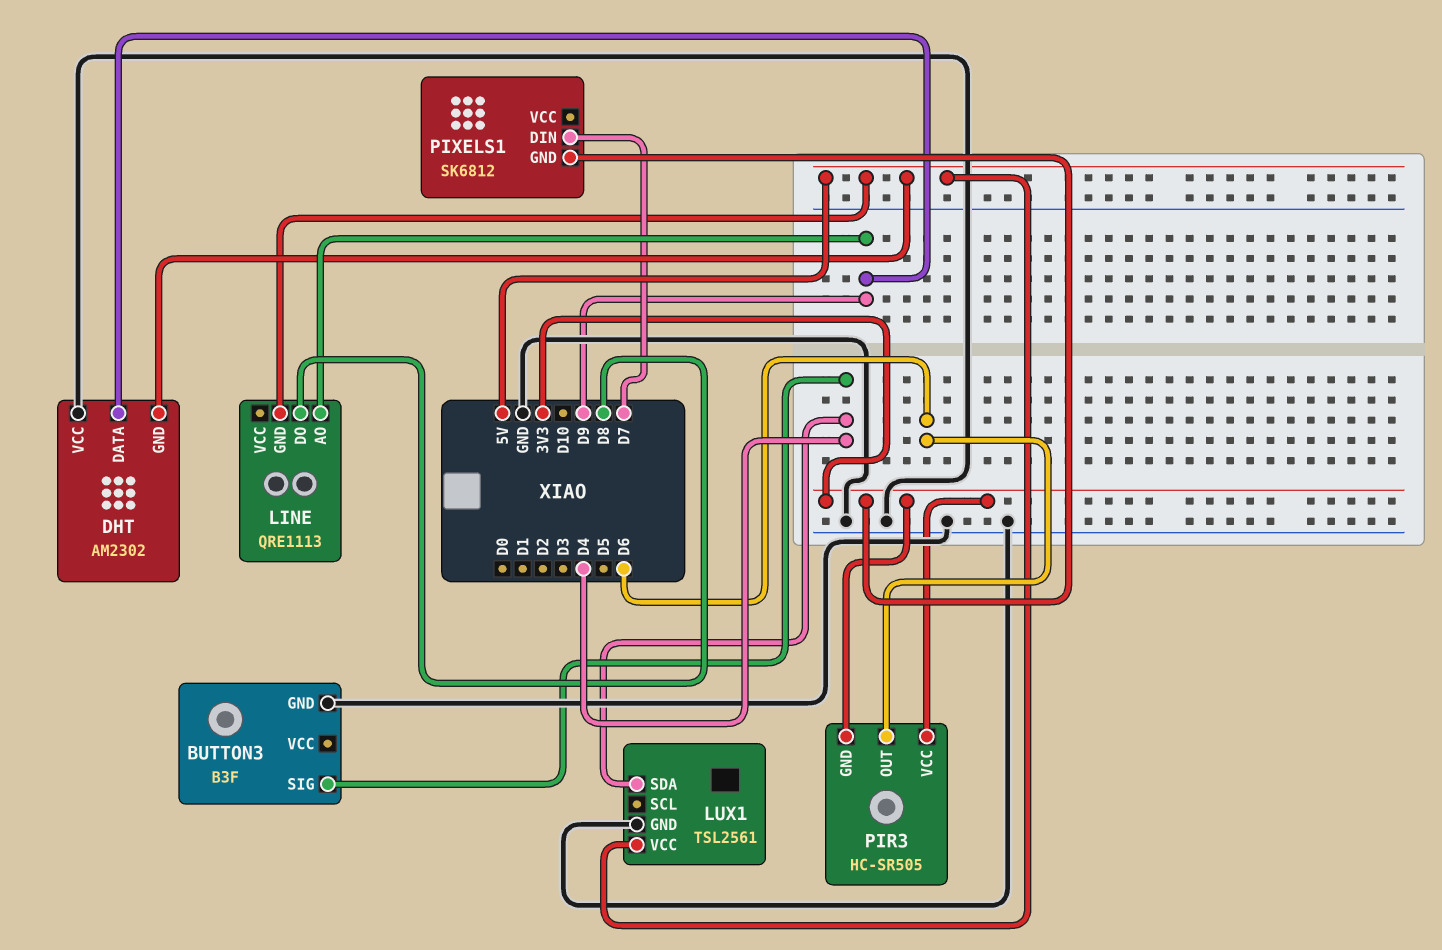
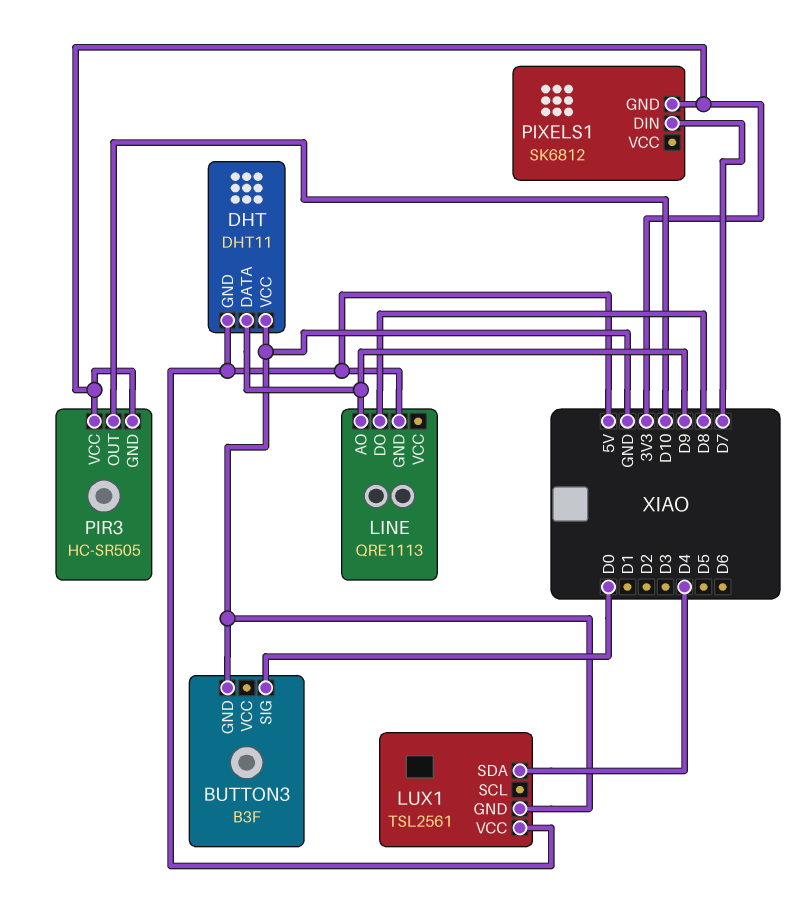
BUTTON3 pin SIG: D4 -> D0
DHT: AM2302 -> DHT11
PIR3 pin OUT: D6 -> D10

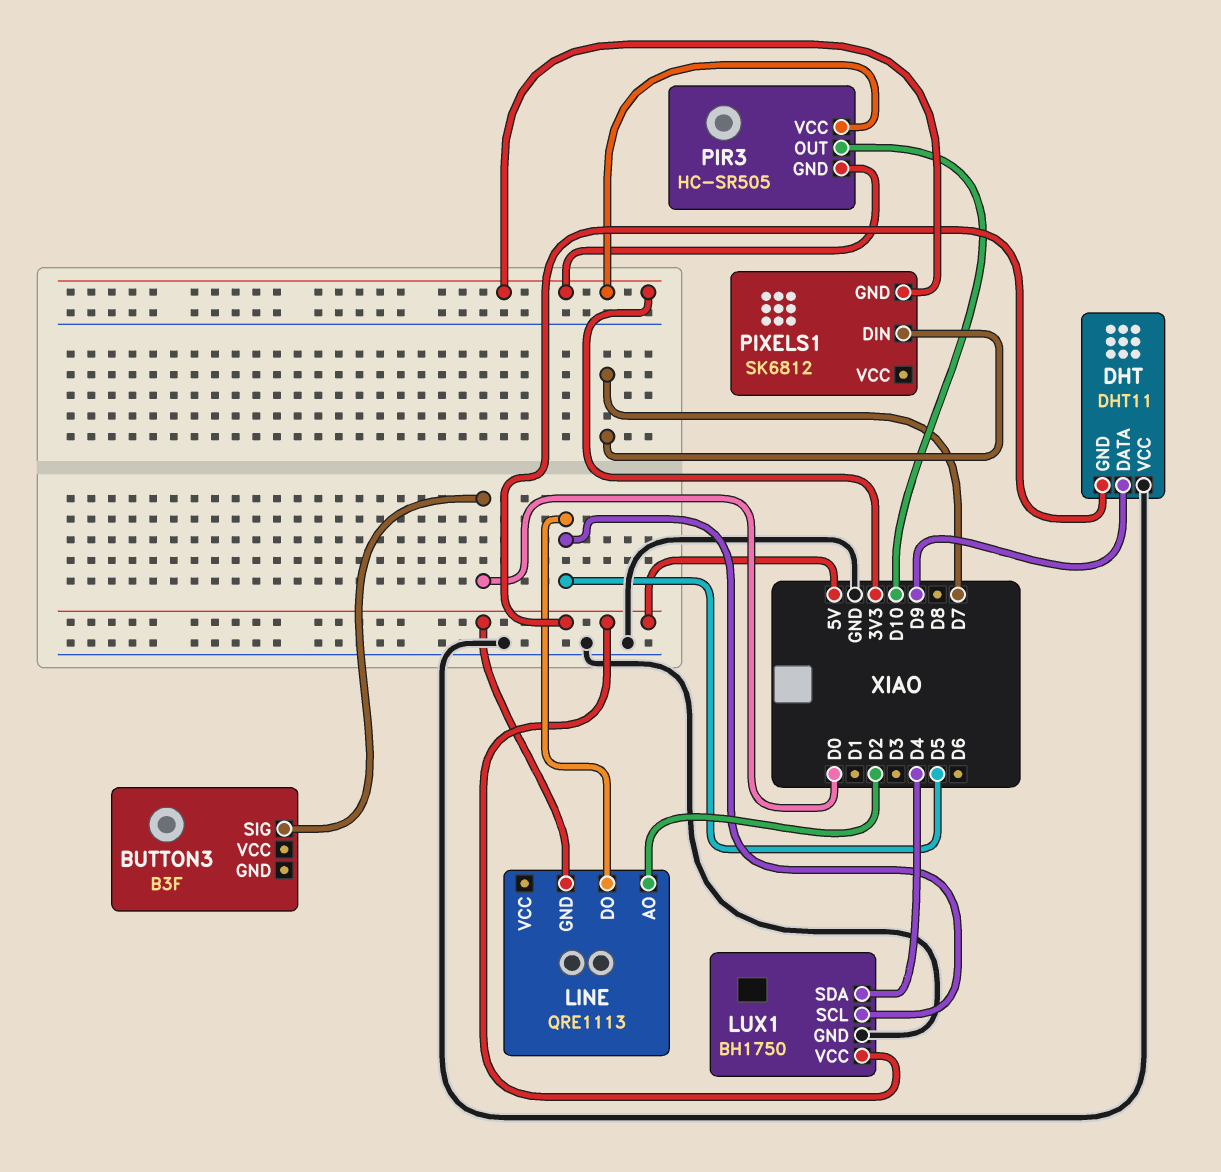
BUTTON3 pin GND: GND -> none
LINE pin AO: D9 -> D2
LINE pin DO: D8 -> D5
LUX1: TSL2561 -> BH1750
LUX1 pin SCL: none -> D5

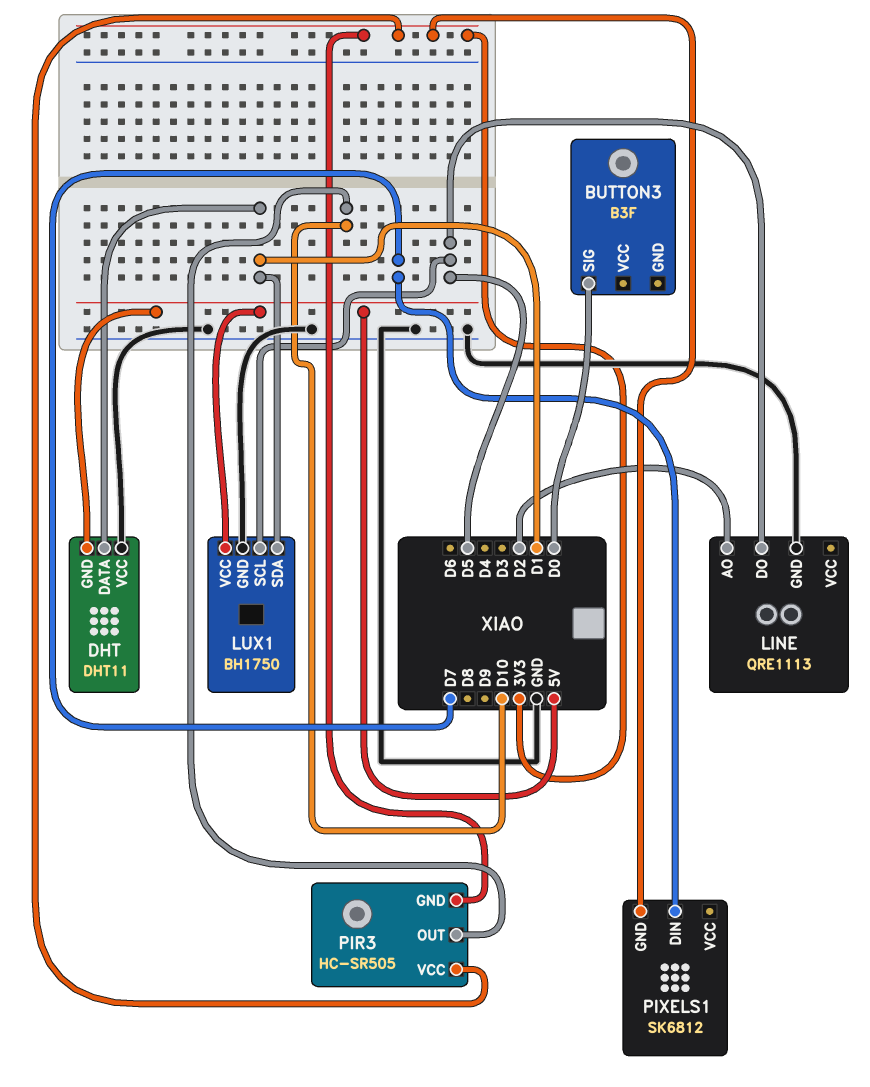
DHT pin DATA: D9 -> D1
LINE pin GND: 5V -> GND
LUX1 pin SDA: D4 -> D1

